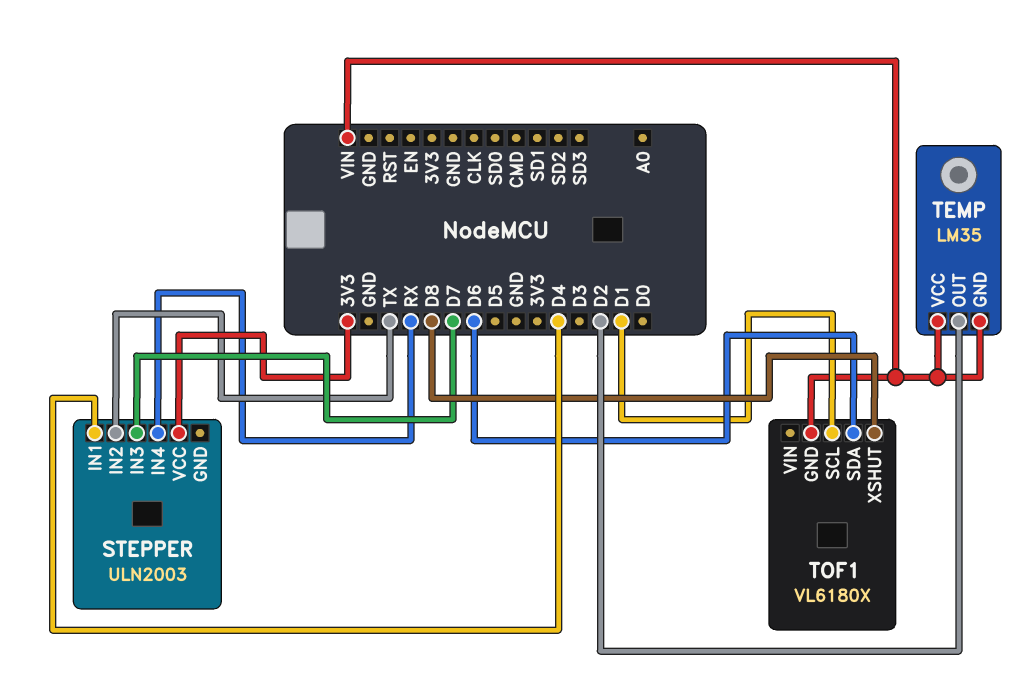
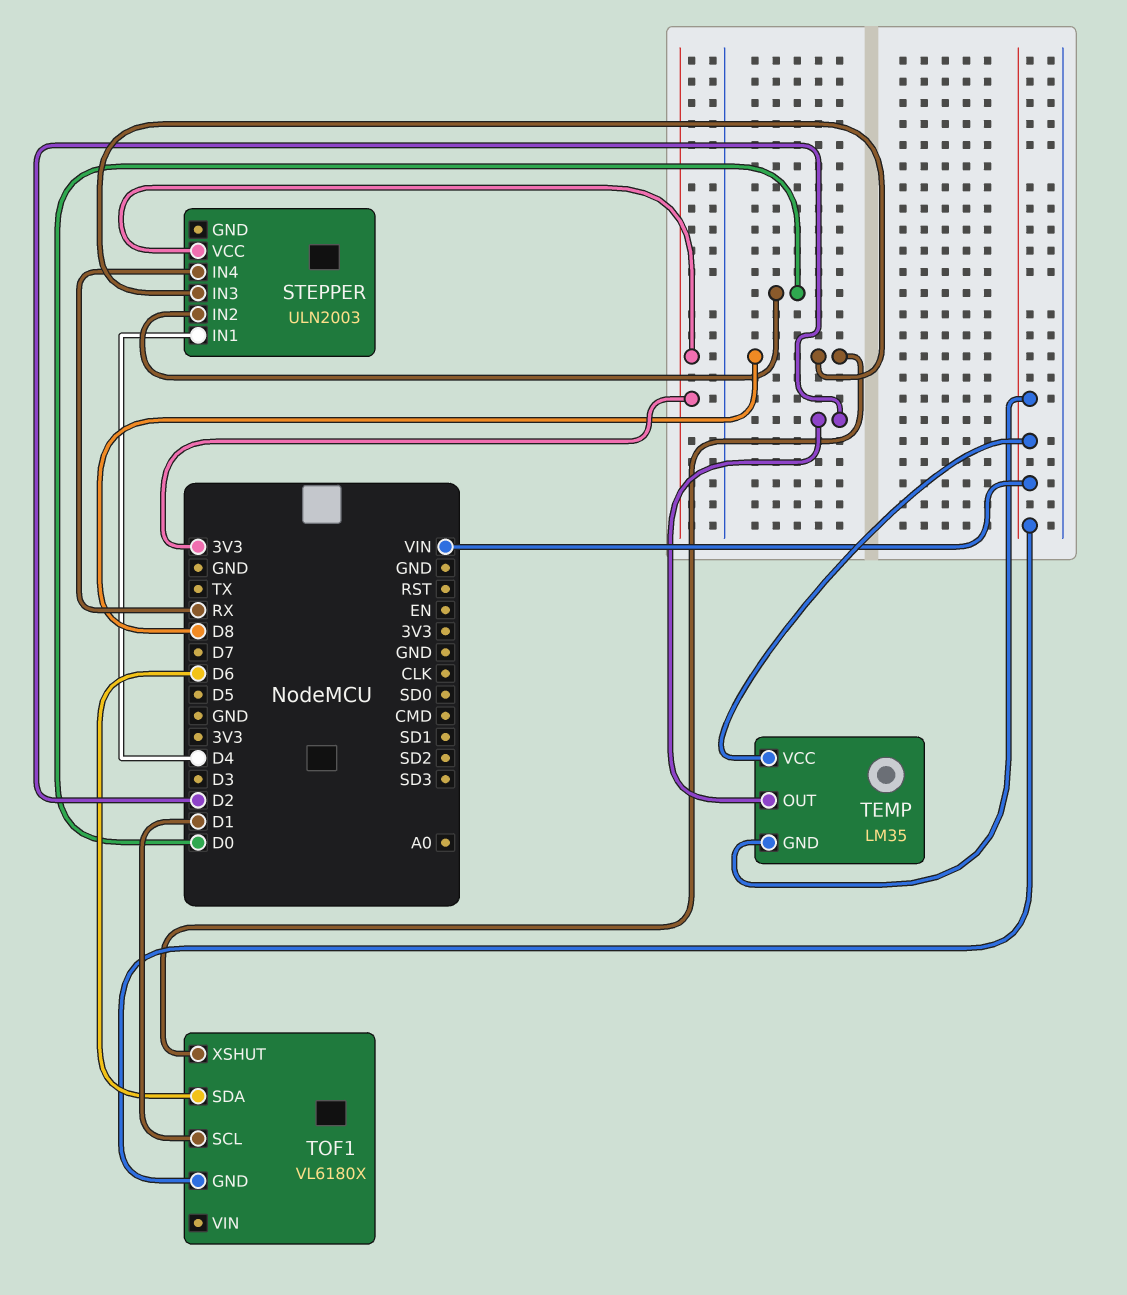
STEPPER pin IN2: TX -> D0
STEPPER pin IN3: D7 -> D8

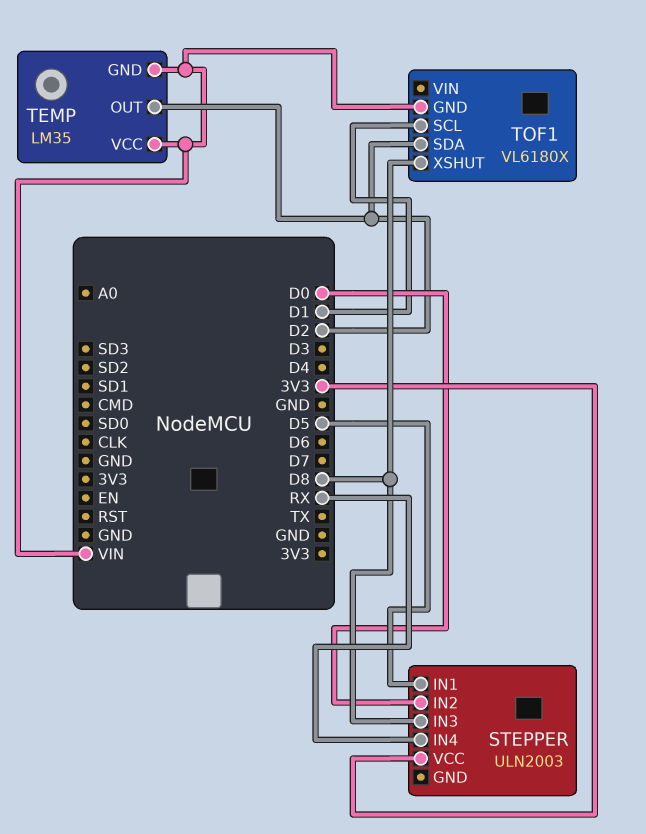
STEPPER pin IN1: D4 -> D5
TOF1 pin SDA: D6 -> D2

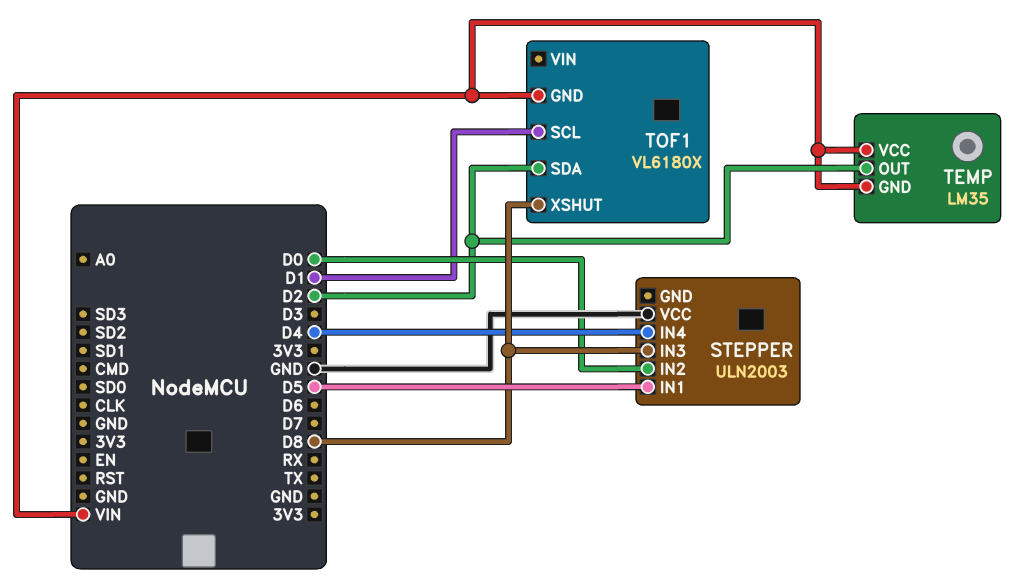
STEPPER pin IN4: RX -> D4
STEPPER pin VCC: 3V3 -> GND

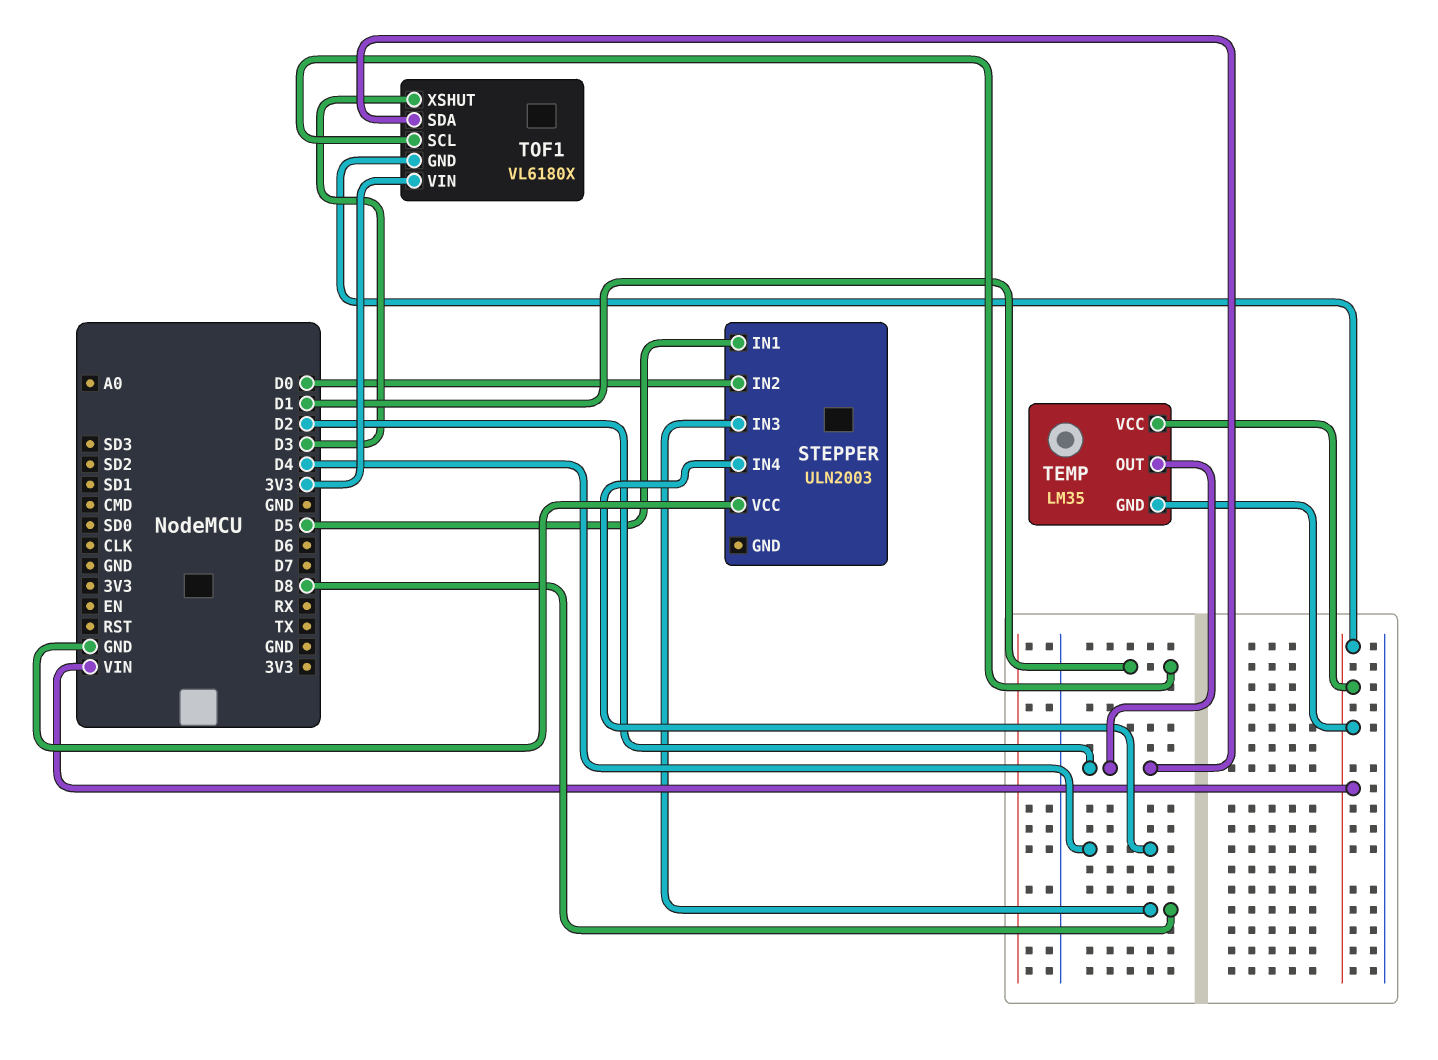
TOF1 pin VIN: none -> 3V3
TOF1 pin XSHUT: D8 -> D3

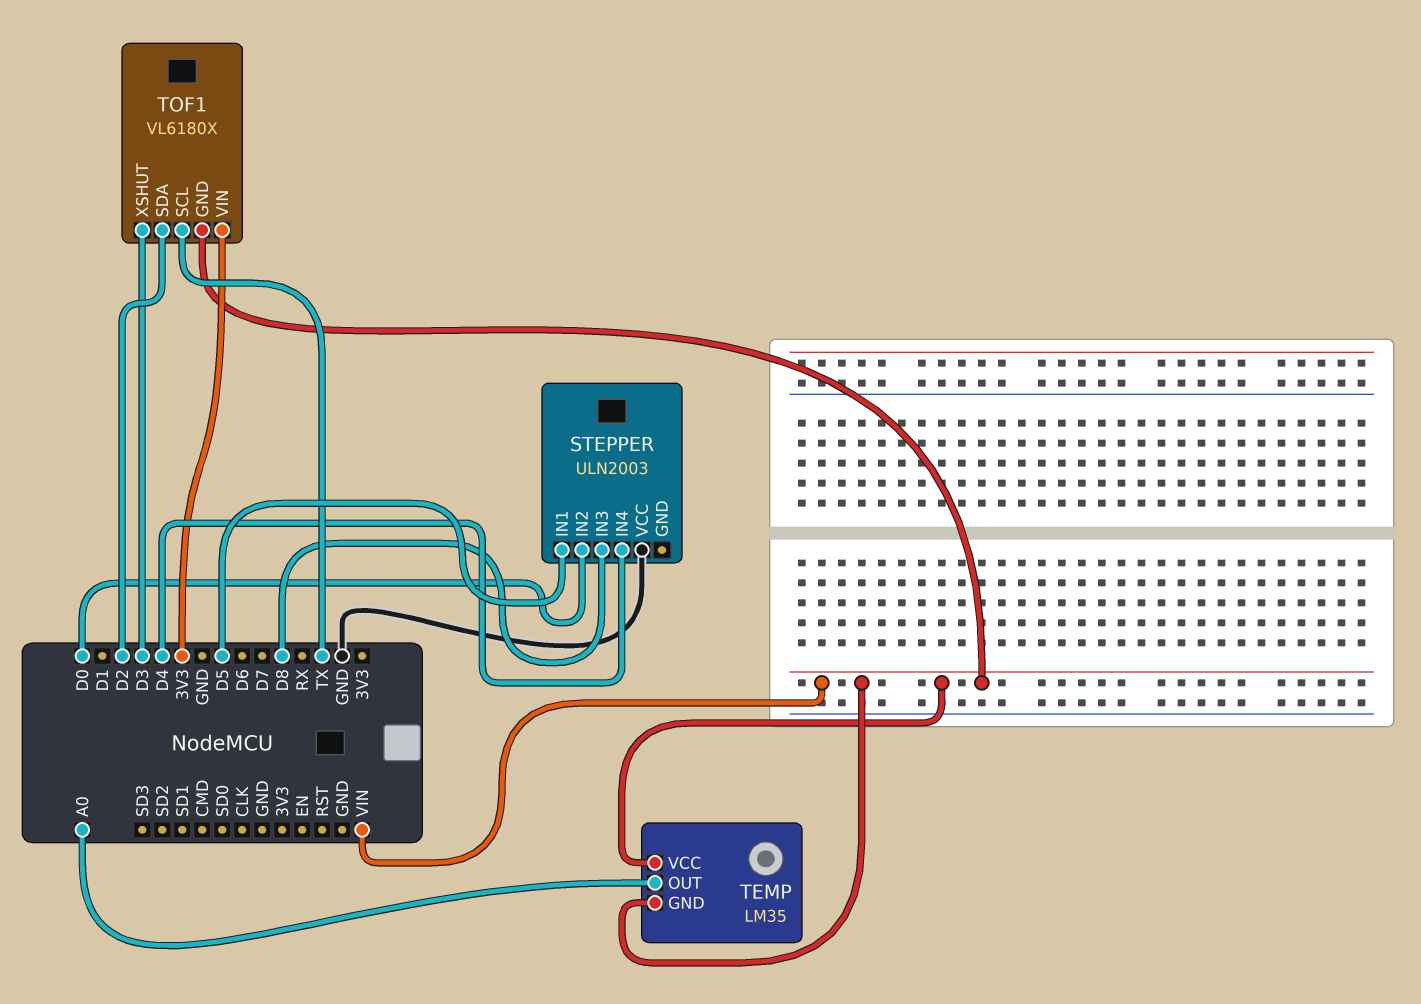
TEMP pin OUT: D2 -> A0
TOF1 pin SCL: D1 -> TX

